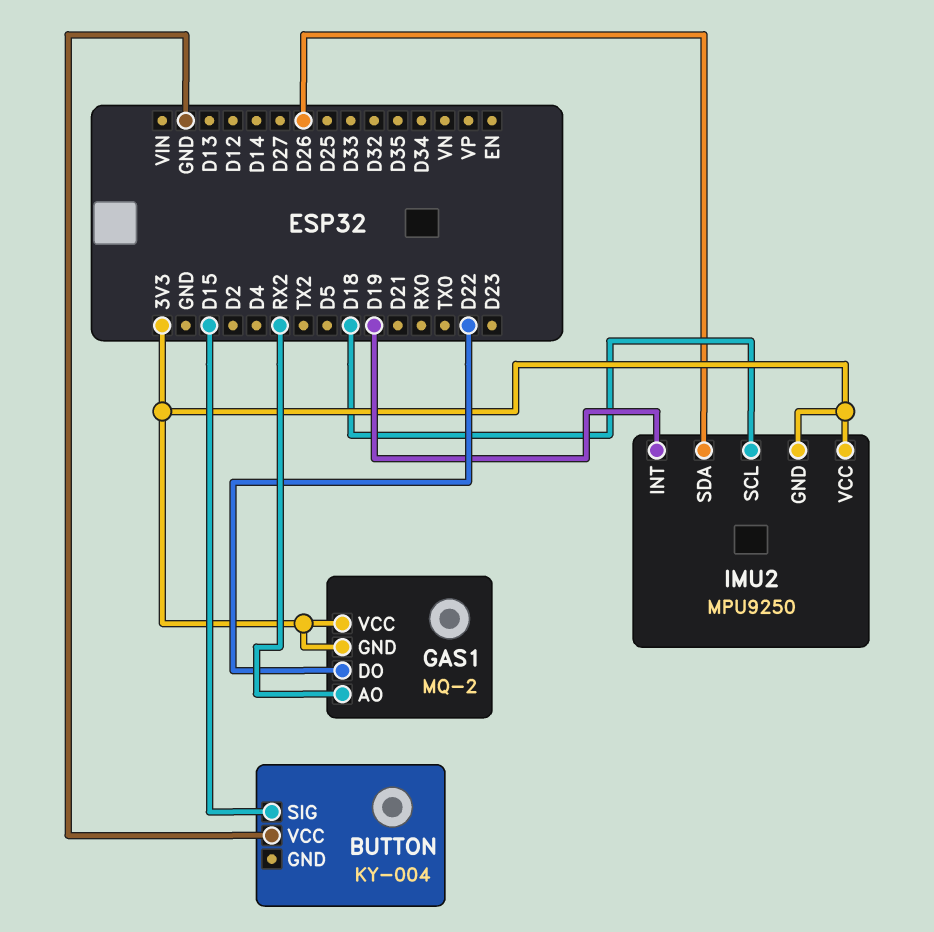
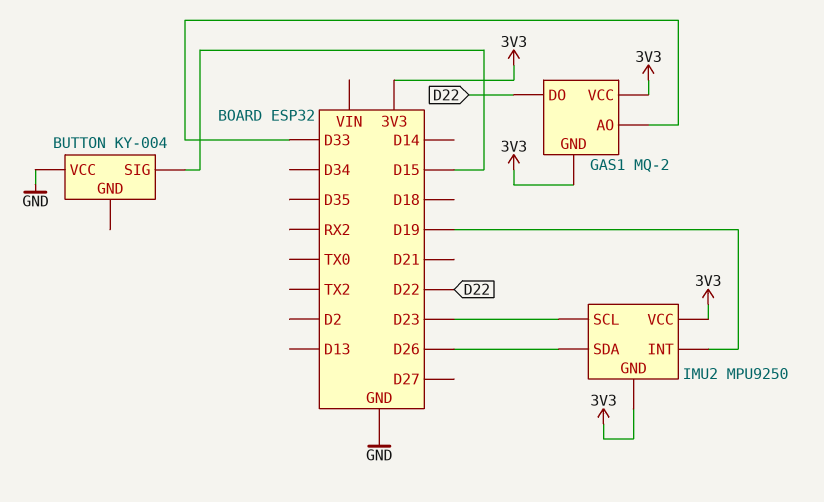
GAS1 pin AO: RX2 -> D33
IMU2 pin SCL: D18 -> D23

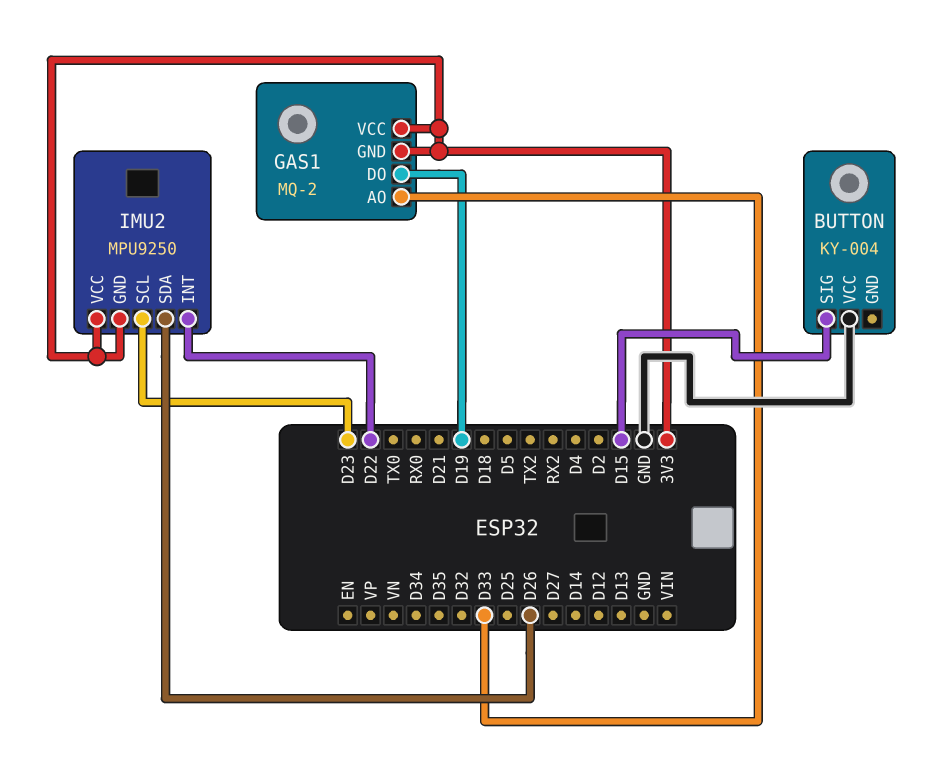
GAS1 pin DO: D22 -> D19
IMU2 pin INT: D19 -> D22

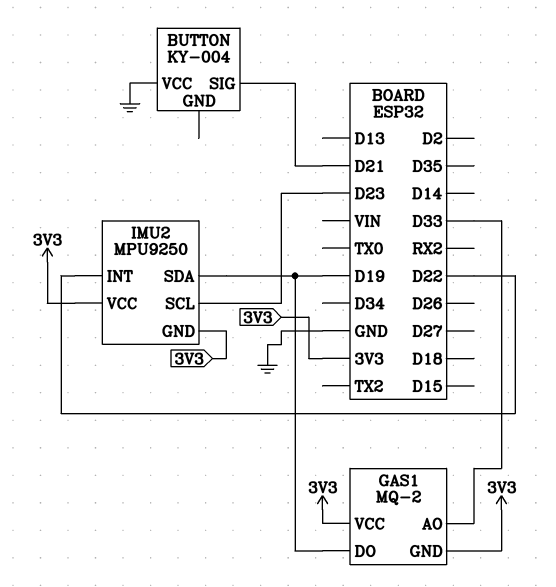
BUTTON pin SIG: D15 -> D21
IMU2 pin SDA: D26 -> D19

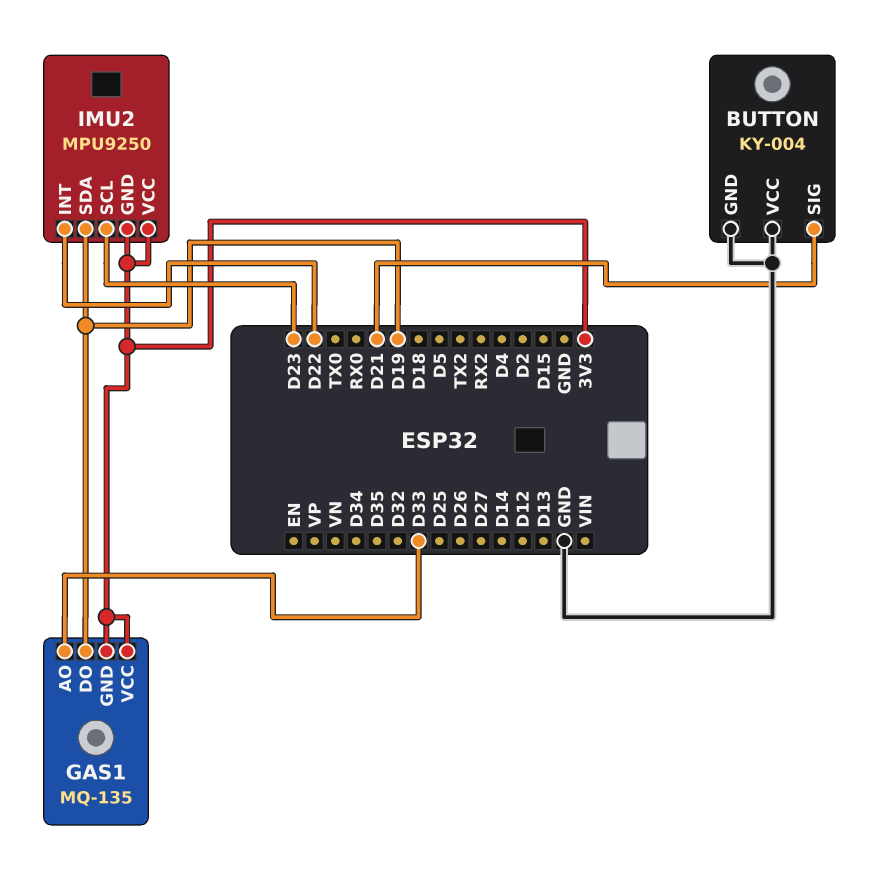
BUTTON pin GND: none -> GND
GAS1: MQ-2 -> MQ-135

